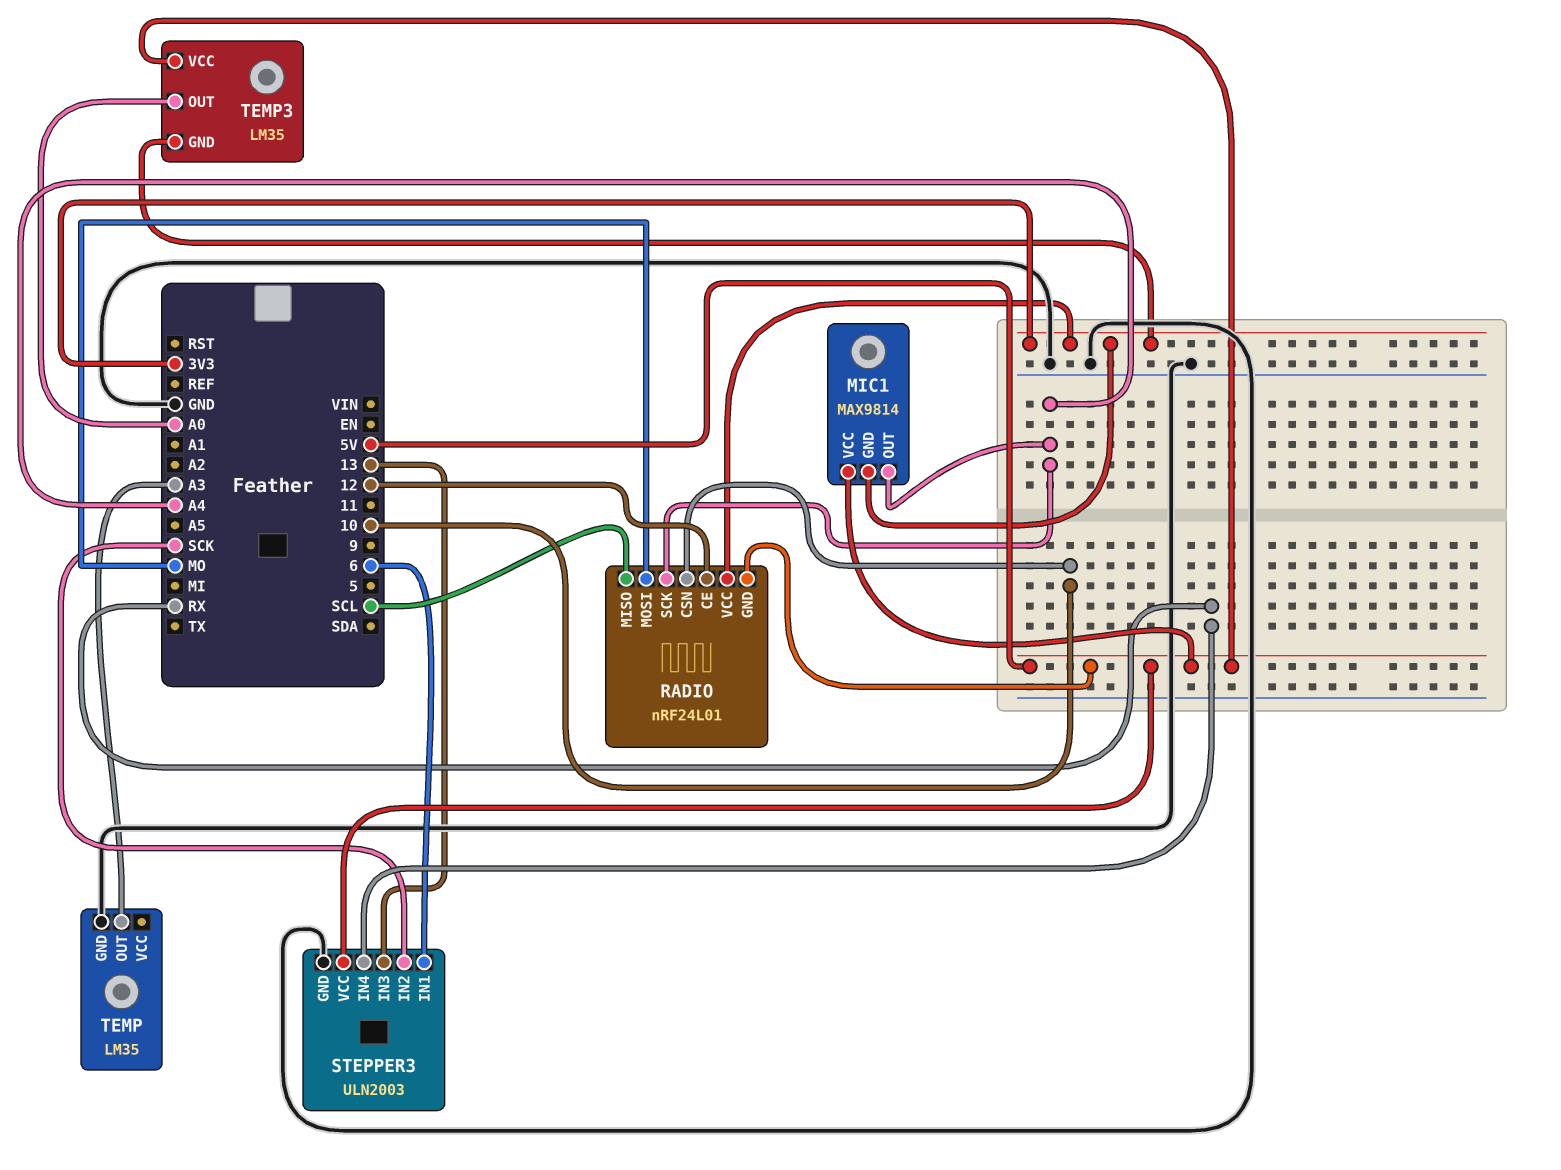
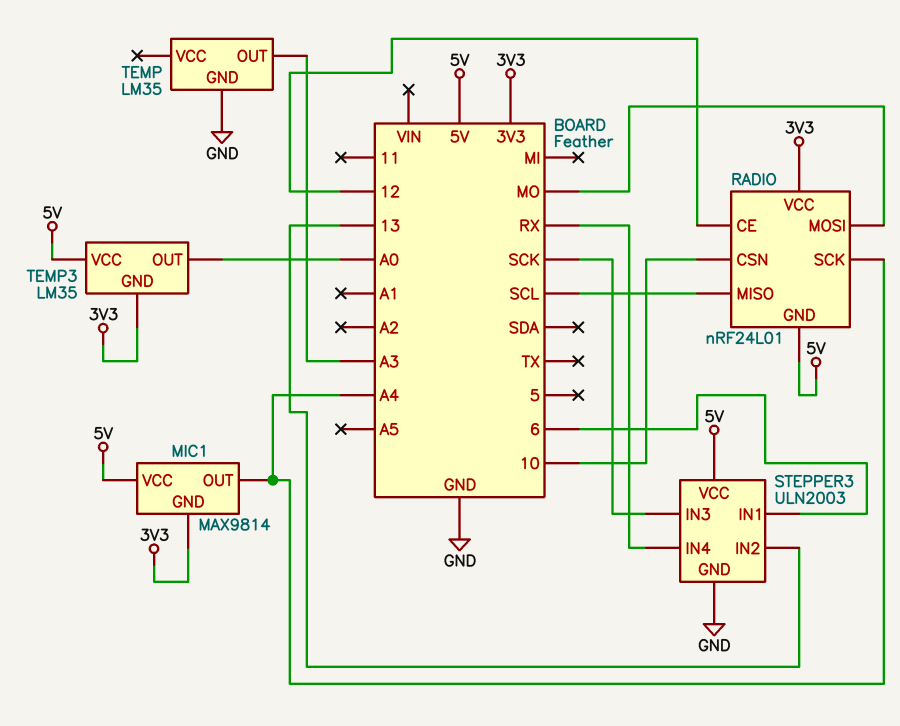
STEPPER3 pin IN2: SCK -> 13
STEPPER3 pin IN3: 13 -> SCK

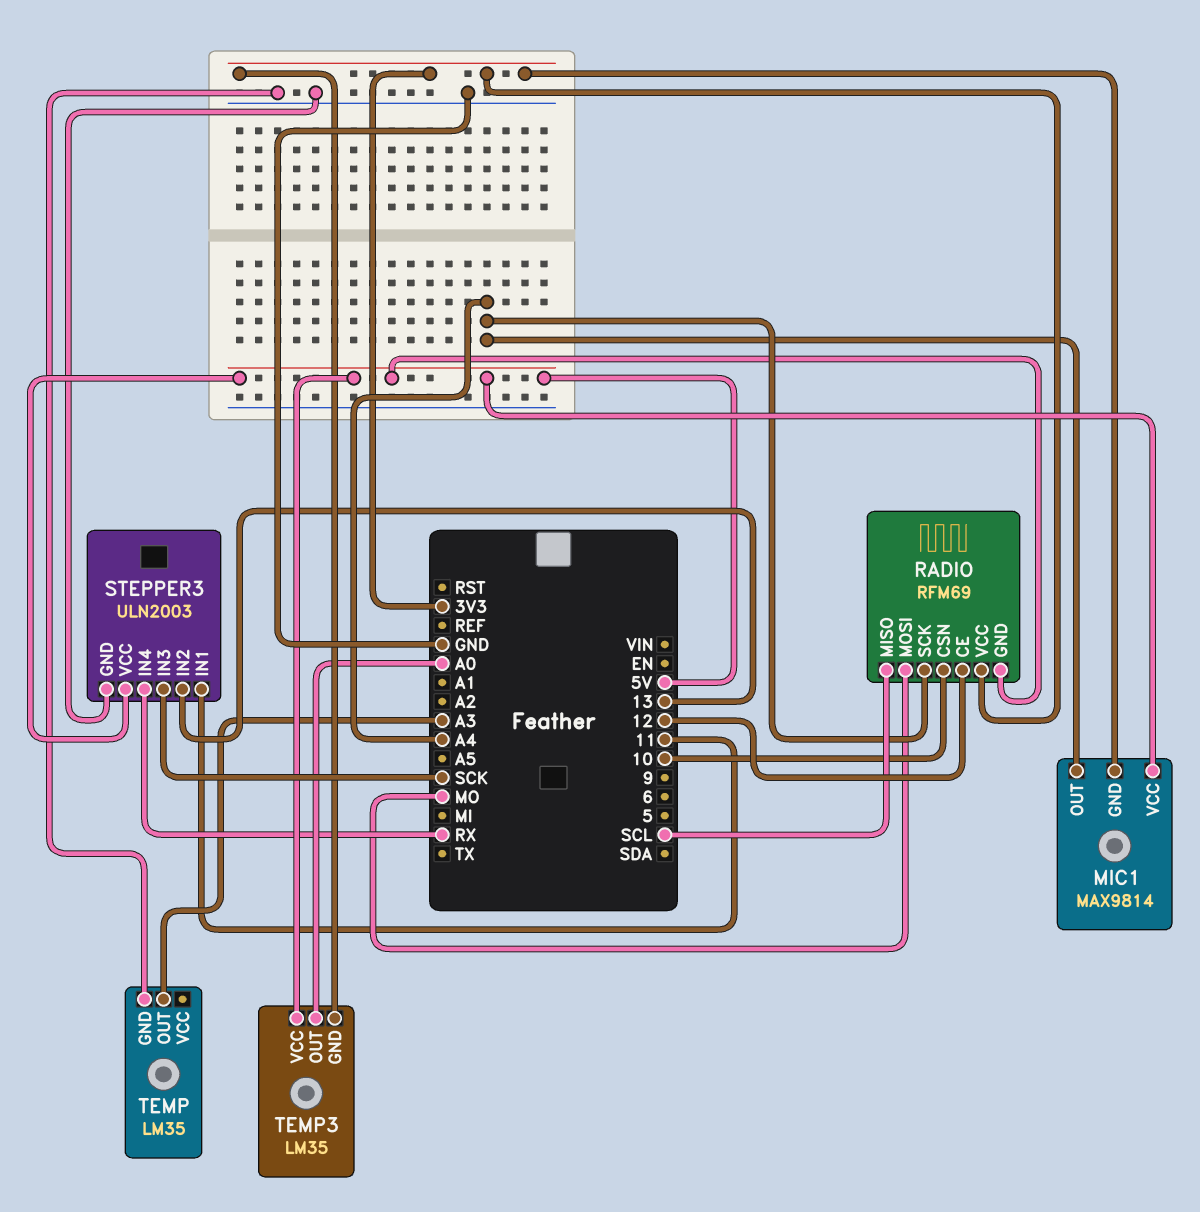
RADIO: nRF24L01 -> RFM69
STEPPER3 pin IN1: 6 -> 11

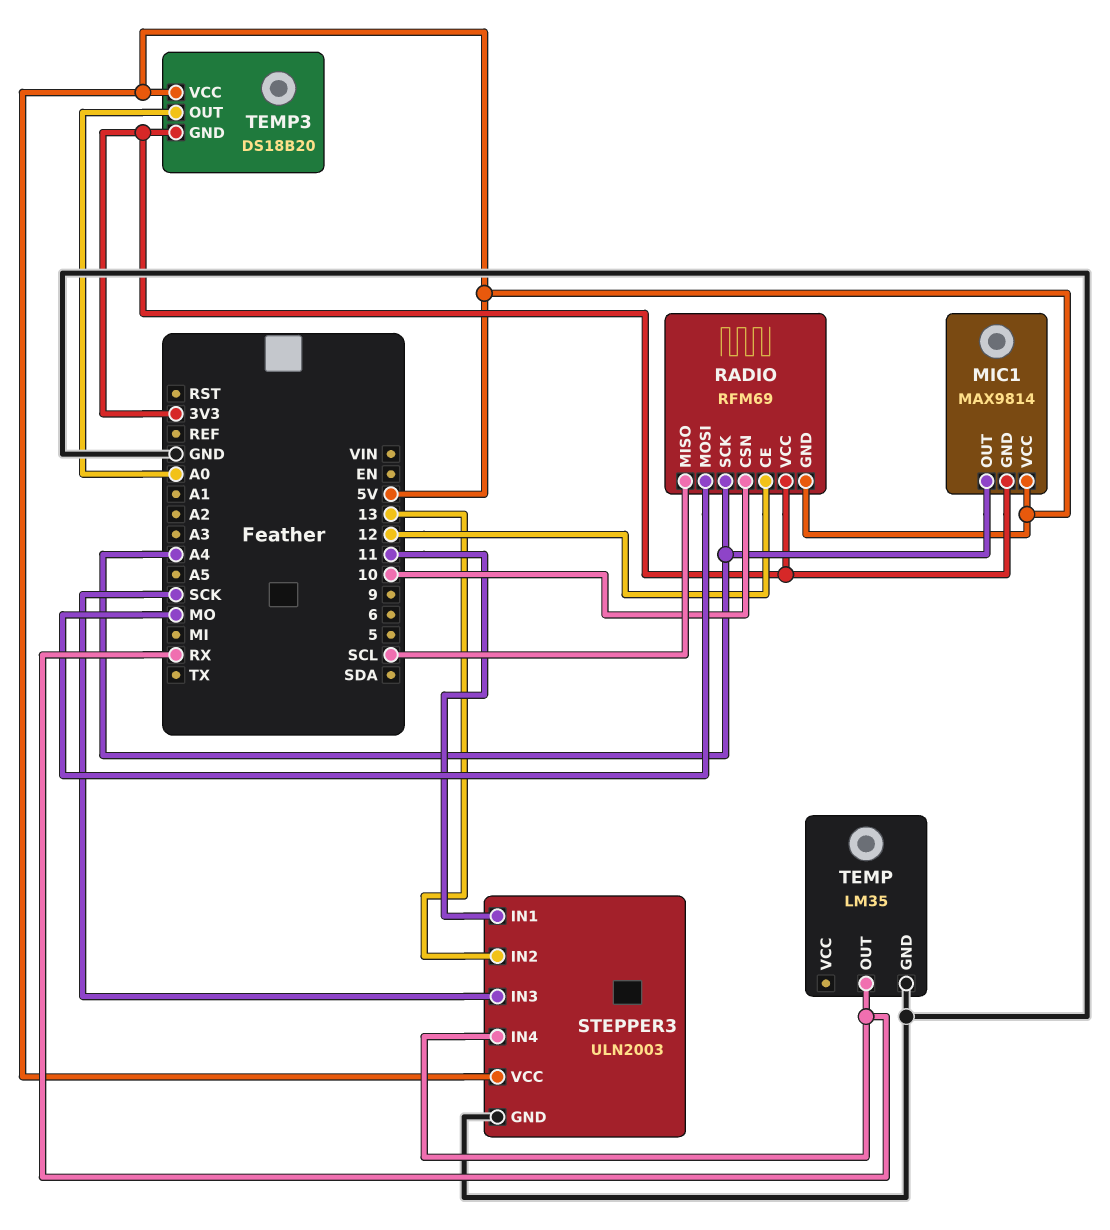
TEMP pin OUT: A3 -> RX
TEMP3: LM35 -> DS18B20

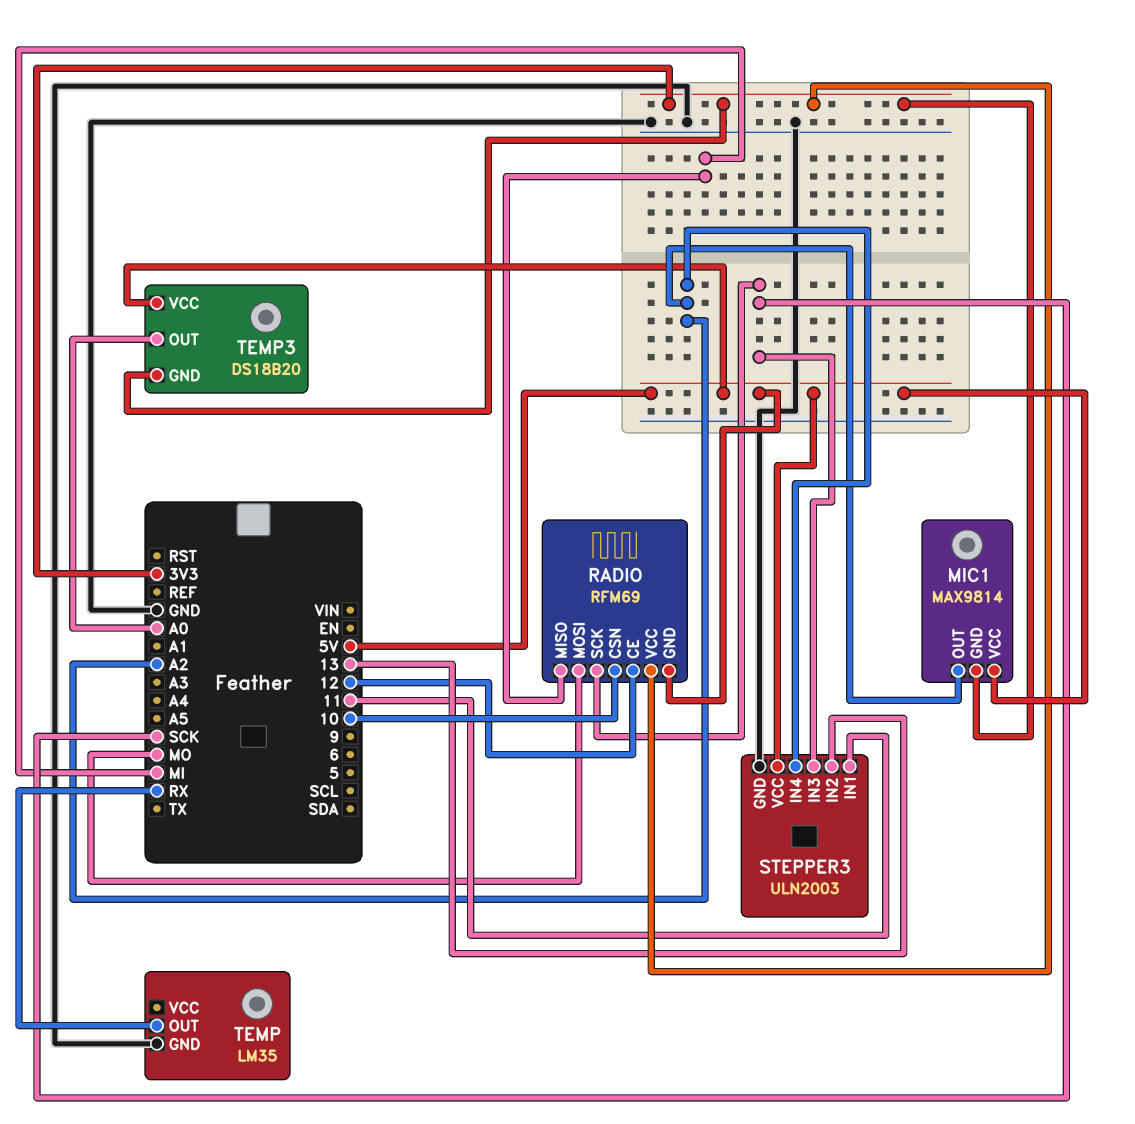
MIC1 pin OUT: A4 -> A2
RADIO pin MISO: SCL -> MI
RADIO pin SCK: A4 -> SCK
STEPPER3 pin IN4: RX -> A2

